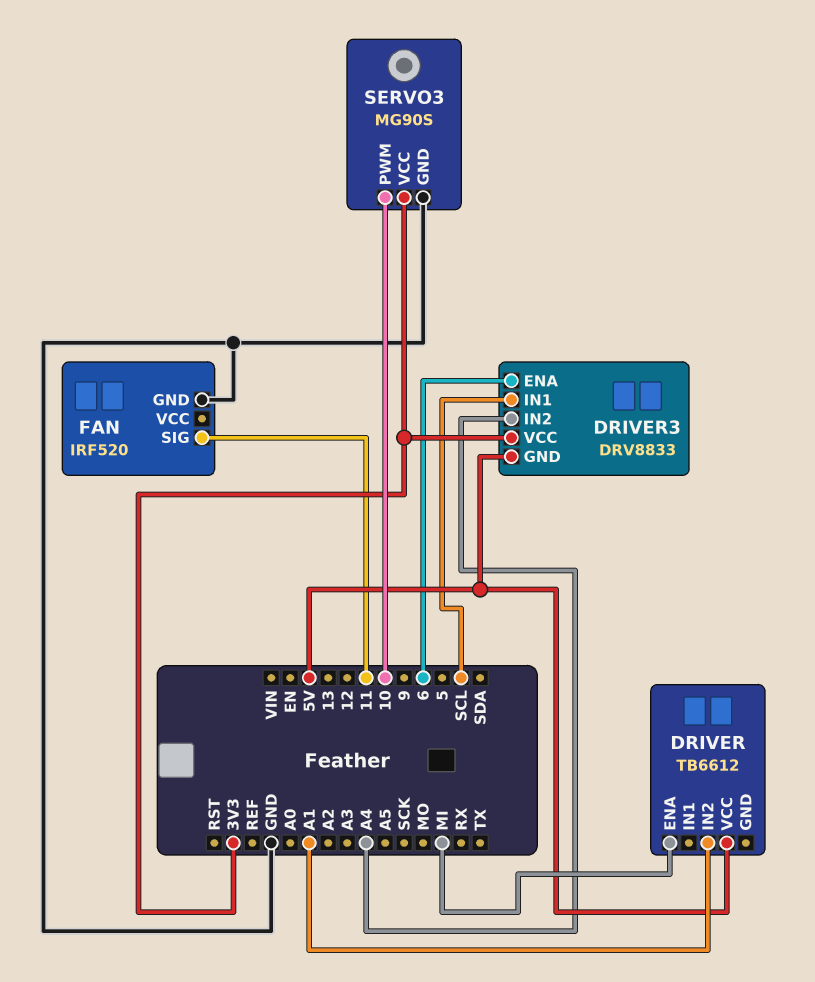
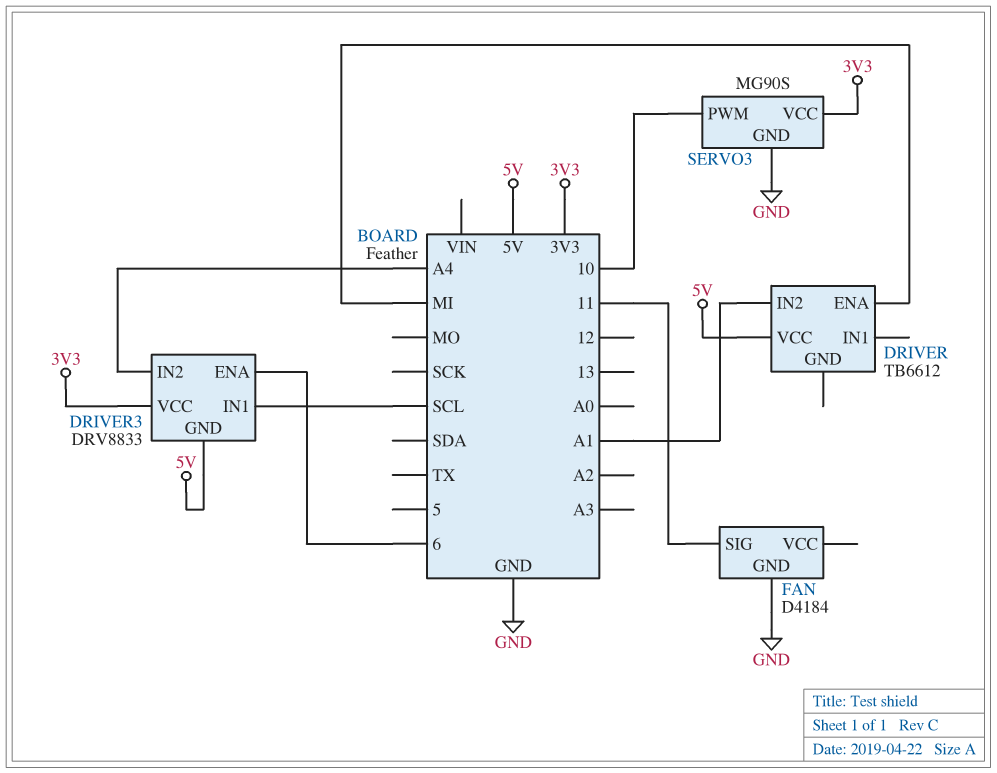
FAN: IRF520 -> D4184

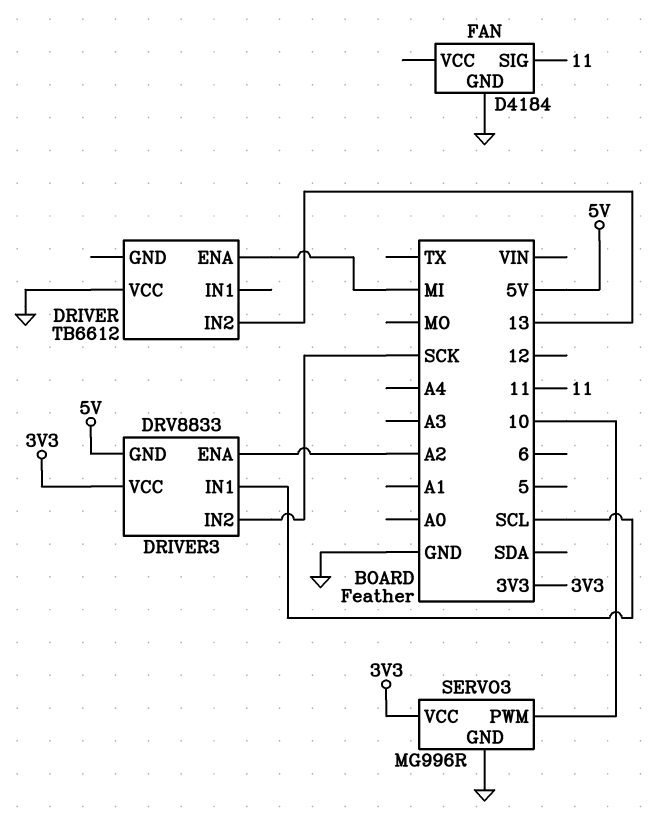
DRIVER pin IN2: A1 -> 13
DRIVER pin VCC: 5V -> GND
DRIVER3 pin ENA: 6 -> A2
DRIVER3 pin IN2: A4 -> SCK
SERVO3: MG90S -> MG996R

